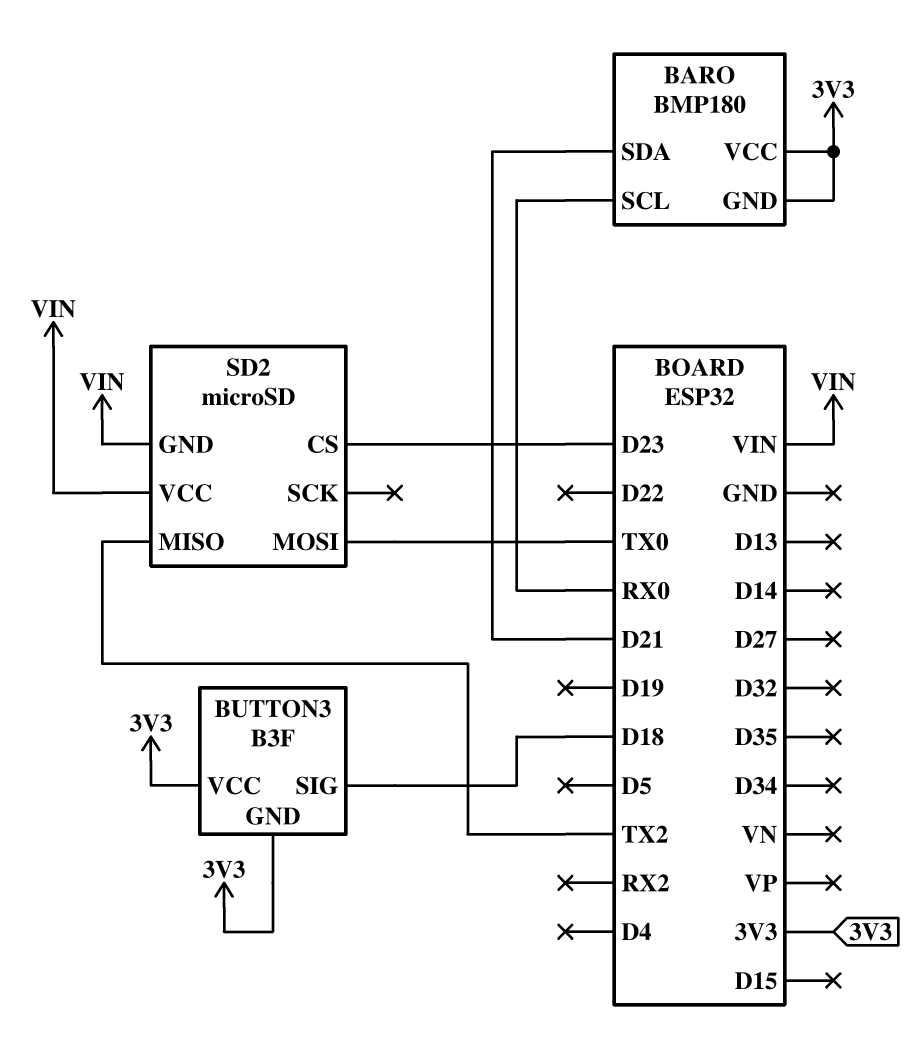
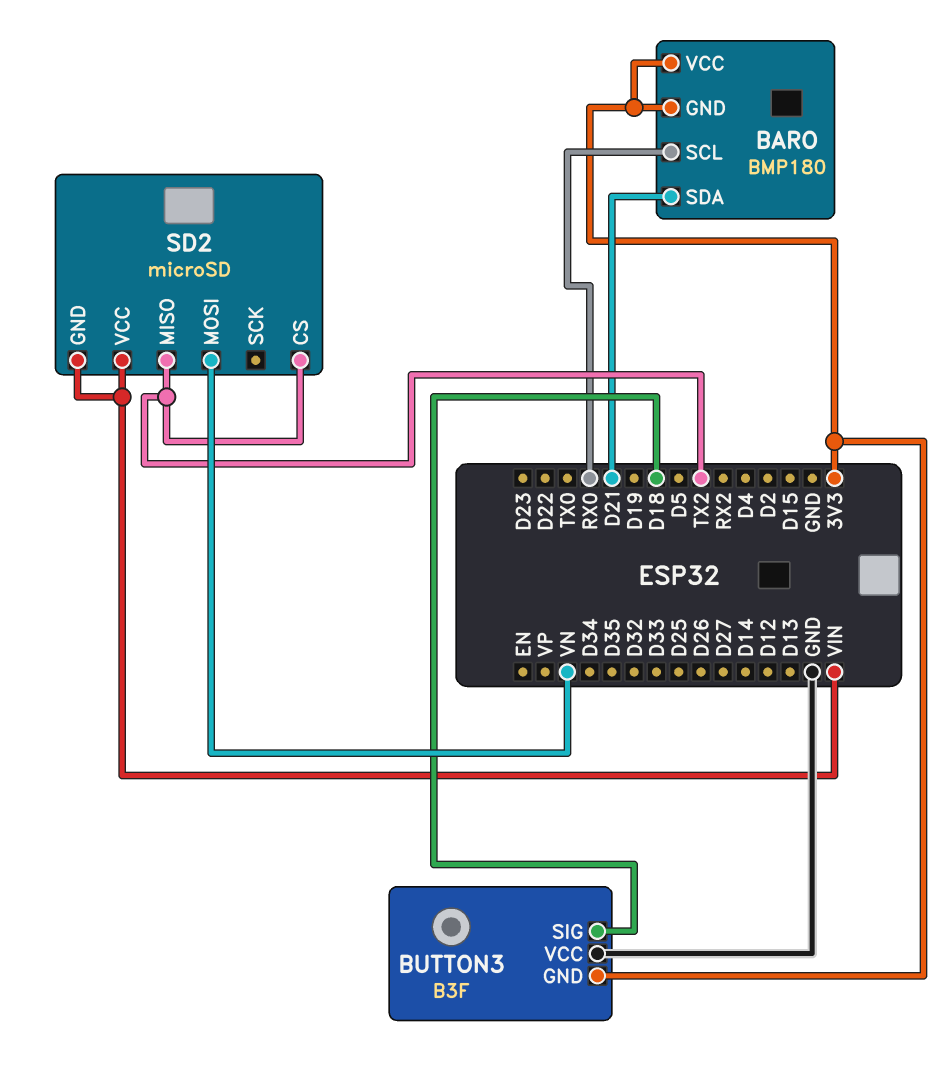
BUTTON3 pin VCC: 3V3 -> GND
SD2 pin CS: D23 -> TX2
SD2 pin MOSI: TX0 -> VN

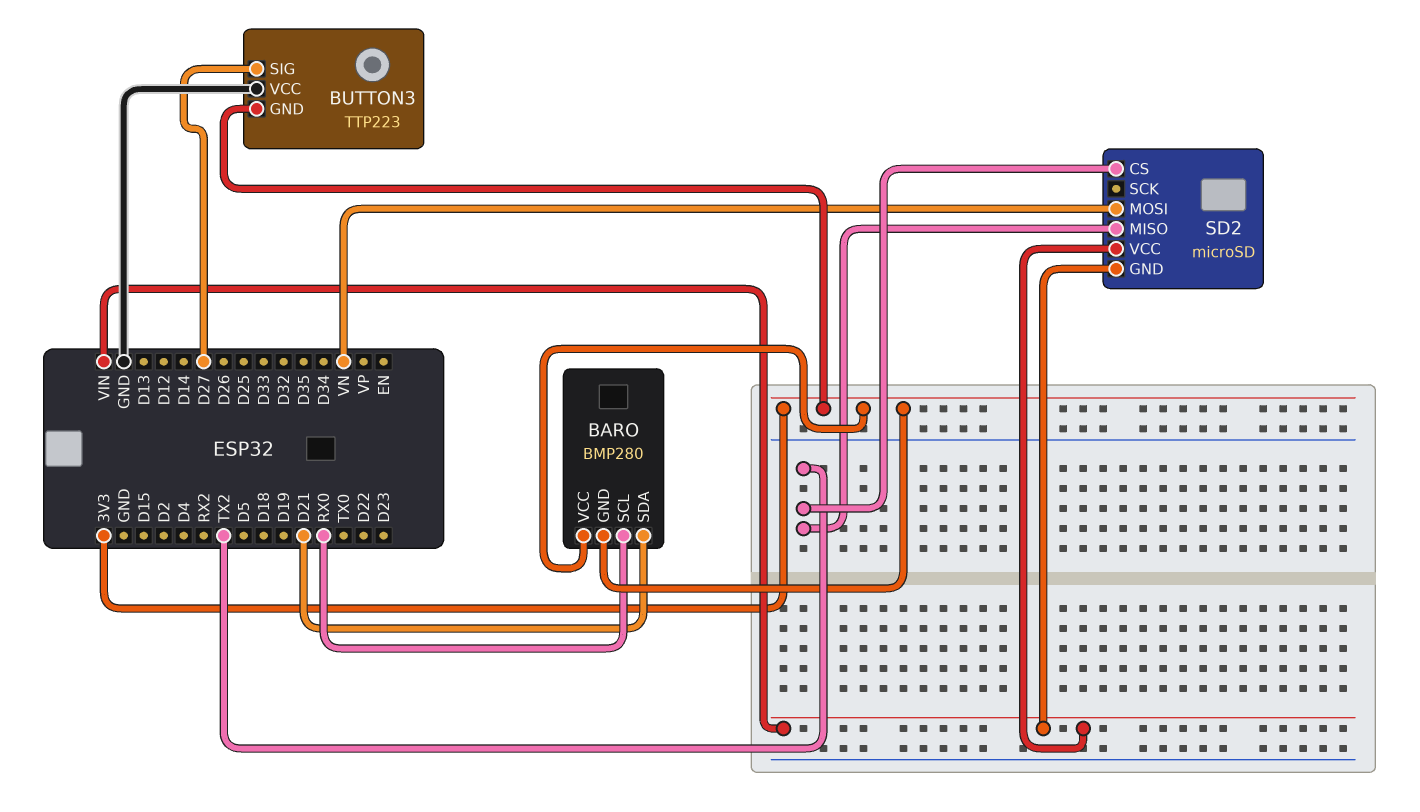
BARO: BMP180 -> BMP280
BUTTON3: B3F -> TTP223
BUTTON3 pin SIG: D18 -> D27

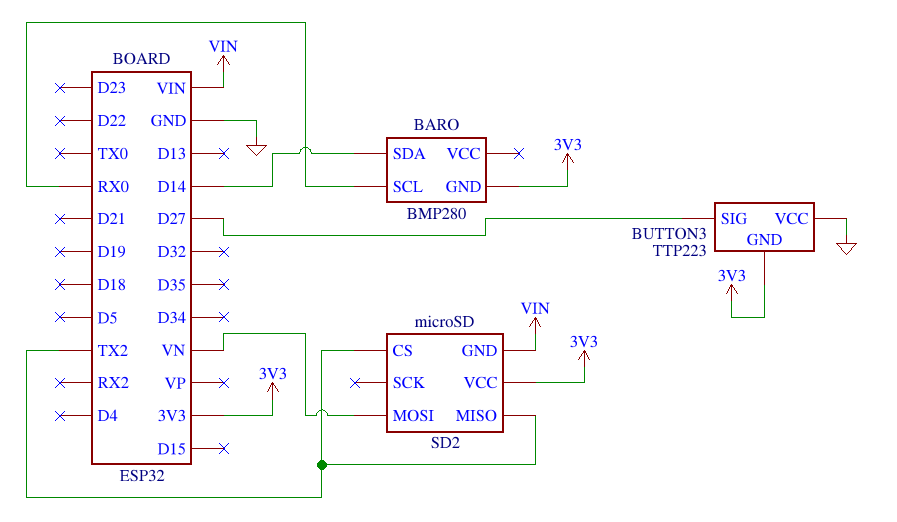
BARO pin SDA: D21 -> D14
BARO pin VCC: 3V3 -> none
SD2 pin VCC: VIN -> 3V3

